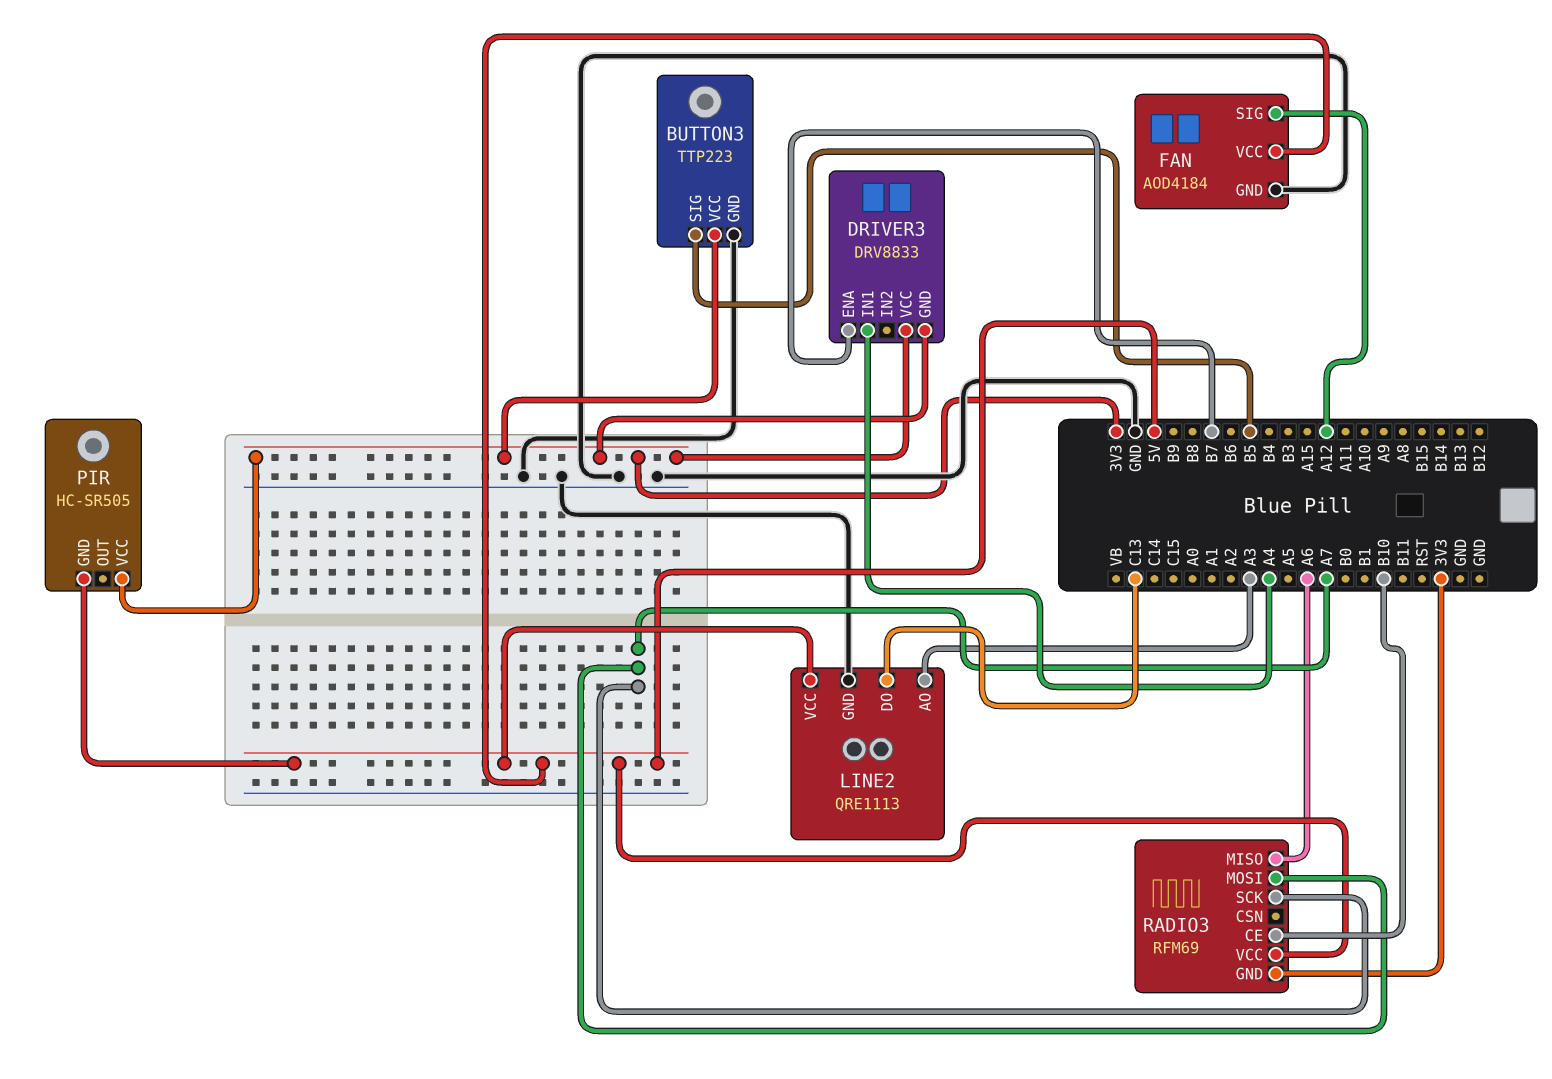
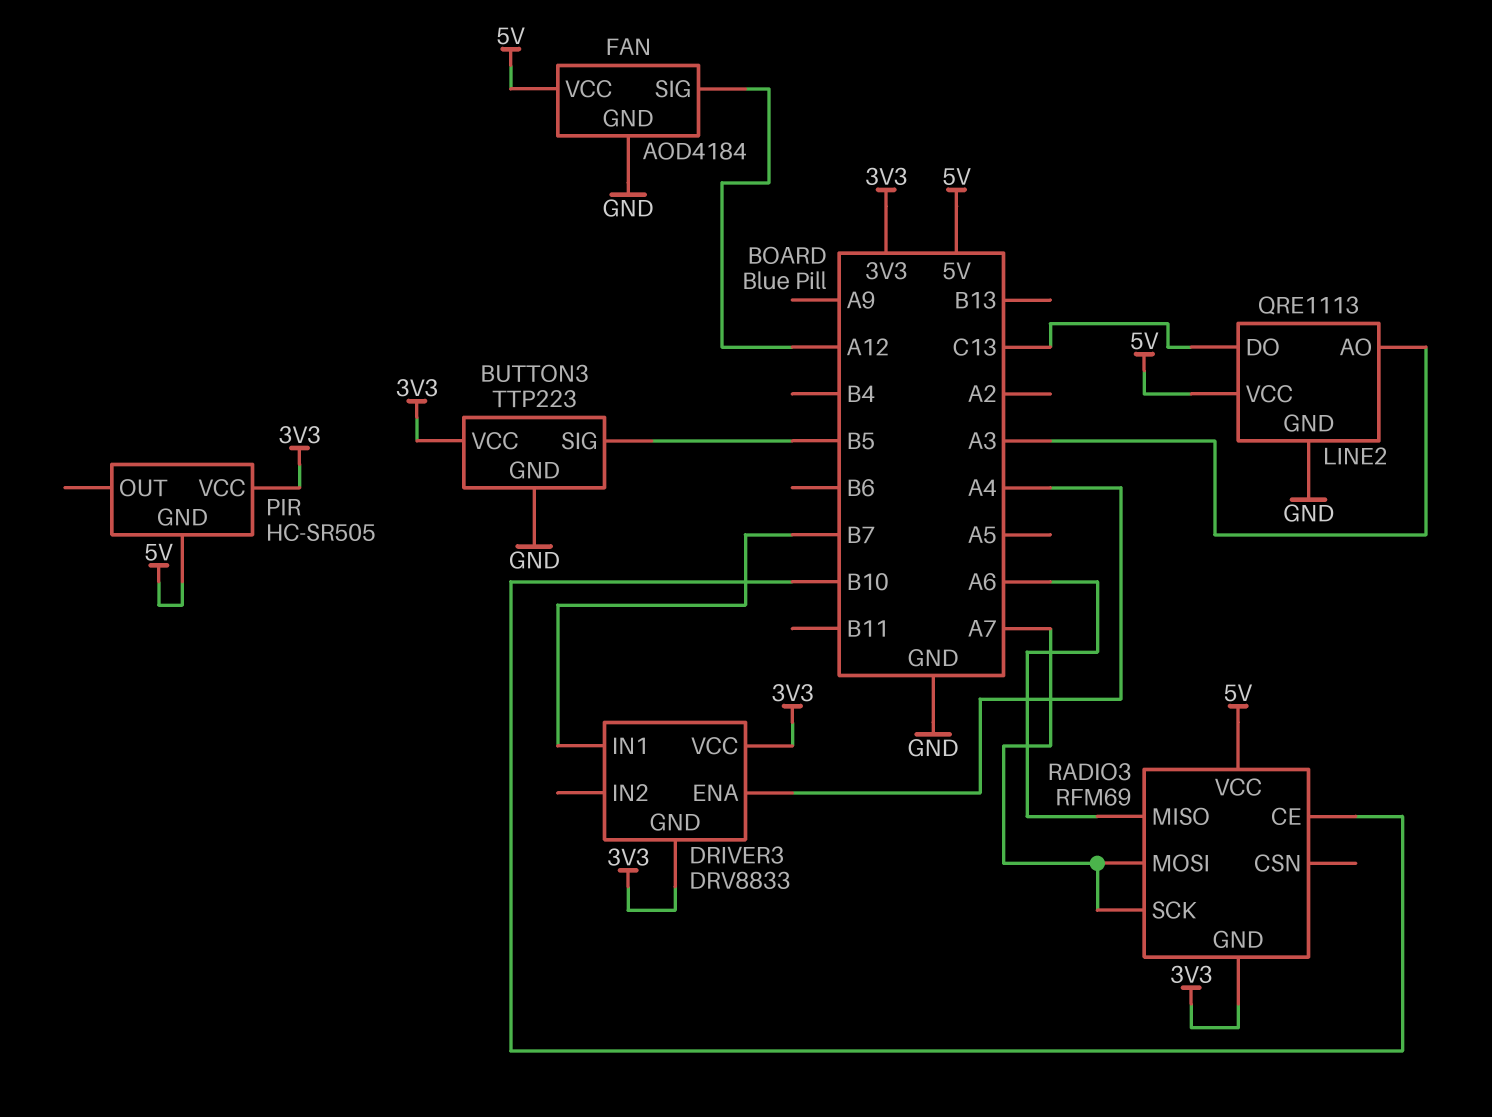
DRIVER3 pin ENA: B7 -> A4
DRIVER3 pin IN1: A4 -> B7

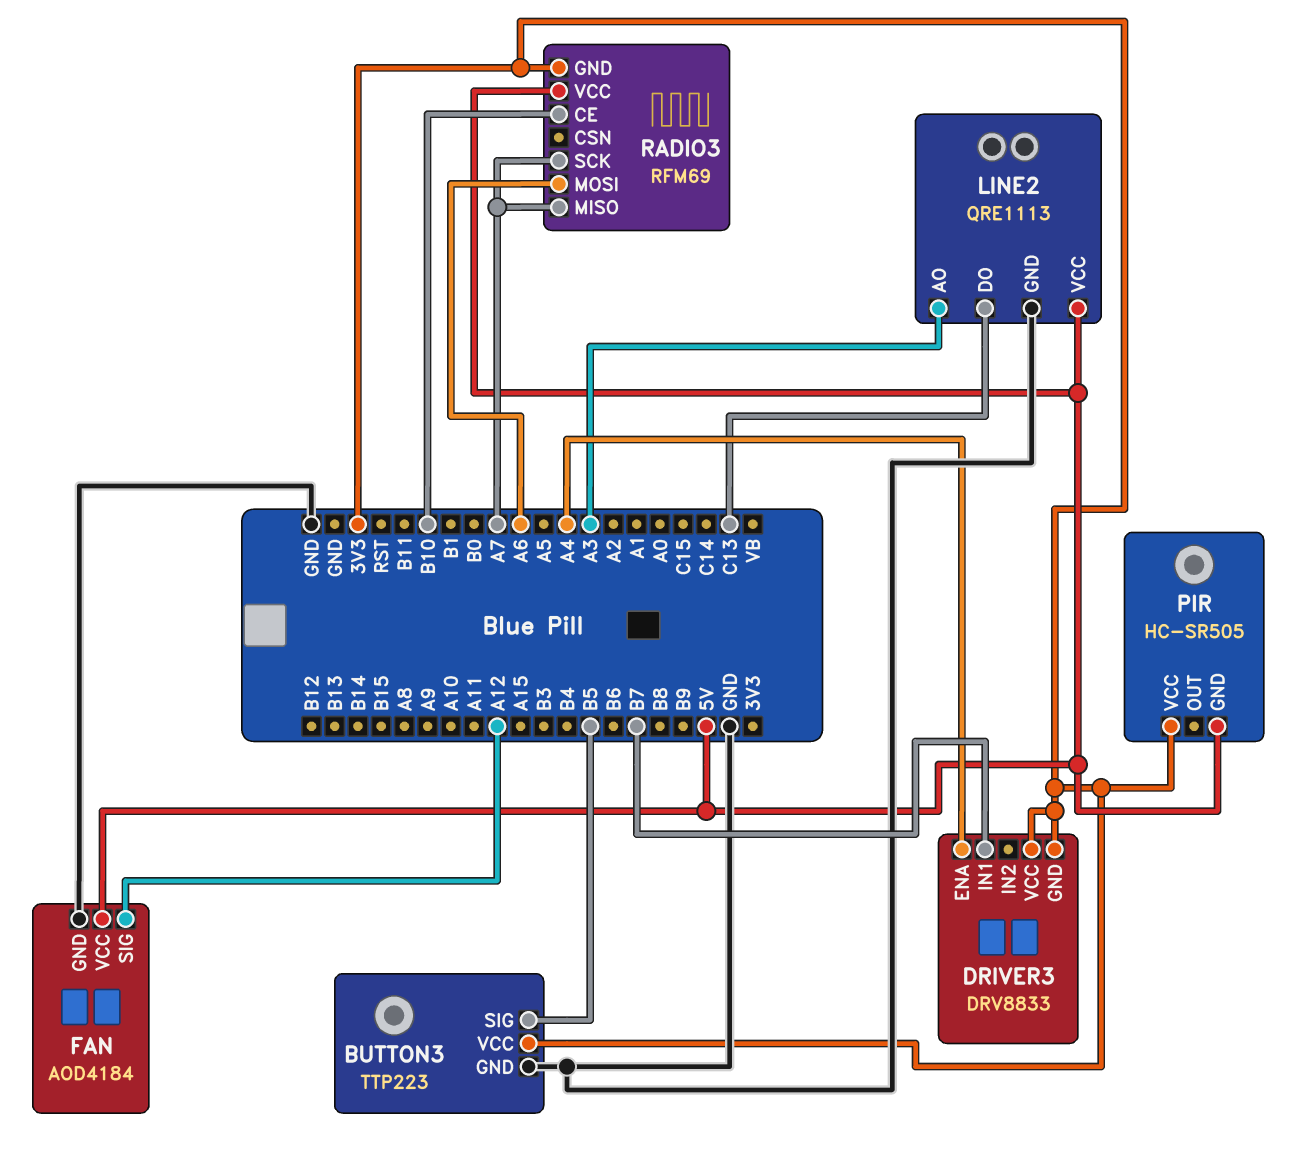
RADIO3 pin MISO: A6 -> A7
RADIO3 pin MOSI: A7 -> A6

